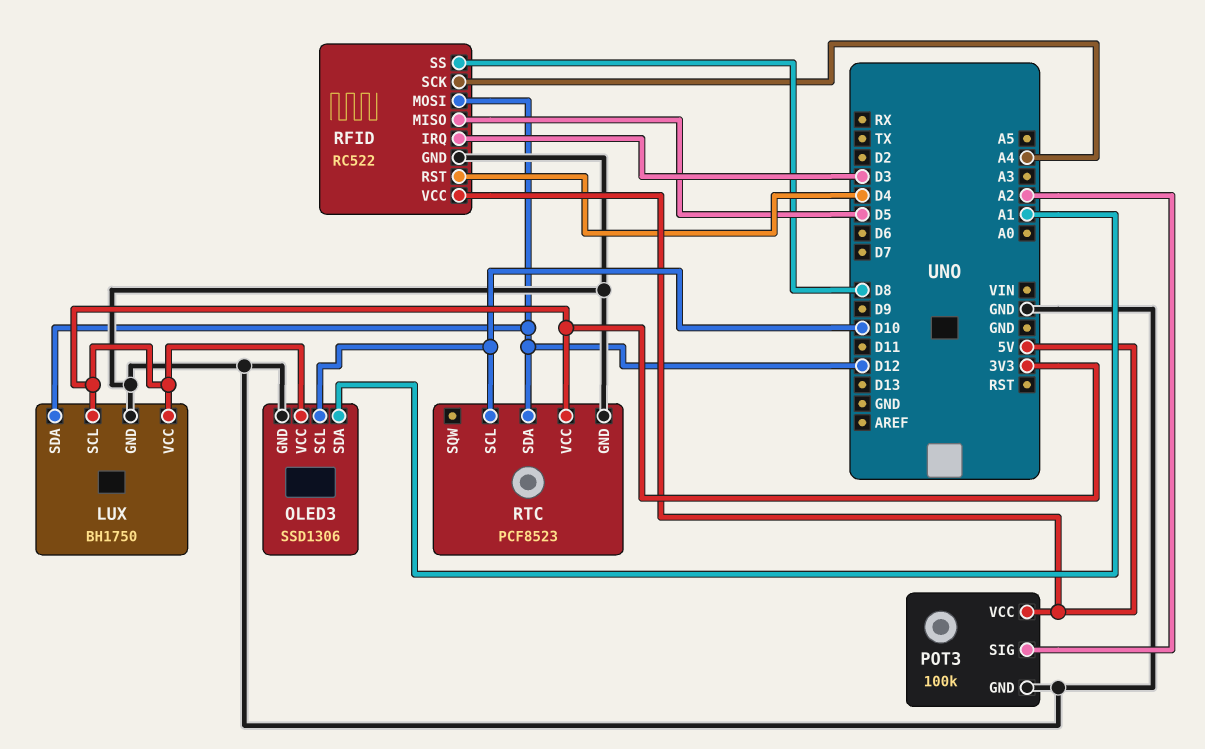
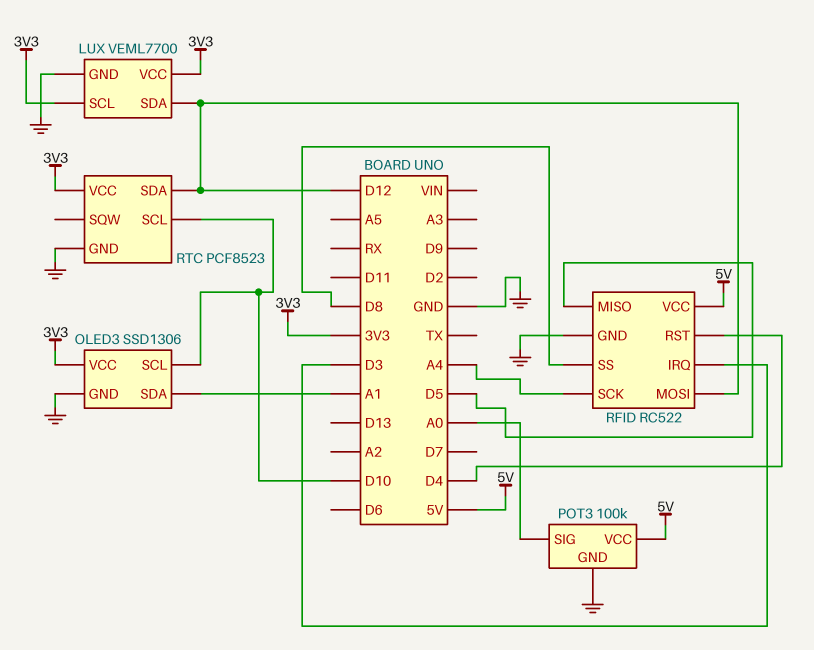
LUX: BH1750 -> VEML7700
POT3 pin SIG: A2 -> A0

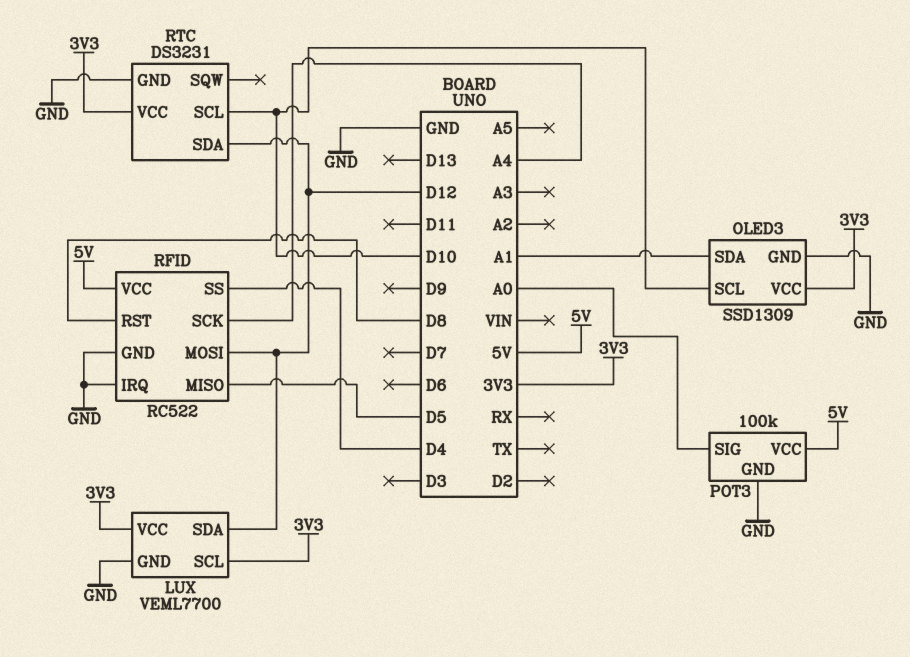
OLED3: SSD1306 -> SSD1309
RFID pin IRQ: D3 -> GND
RFID pin RST: D4 -> D8
RFID pin SS: D8 -> D4
RTC: PCF8523 -> DS3231

